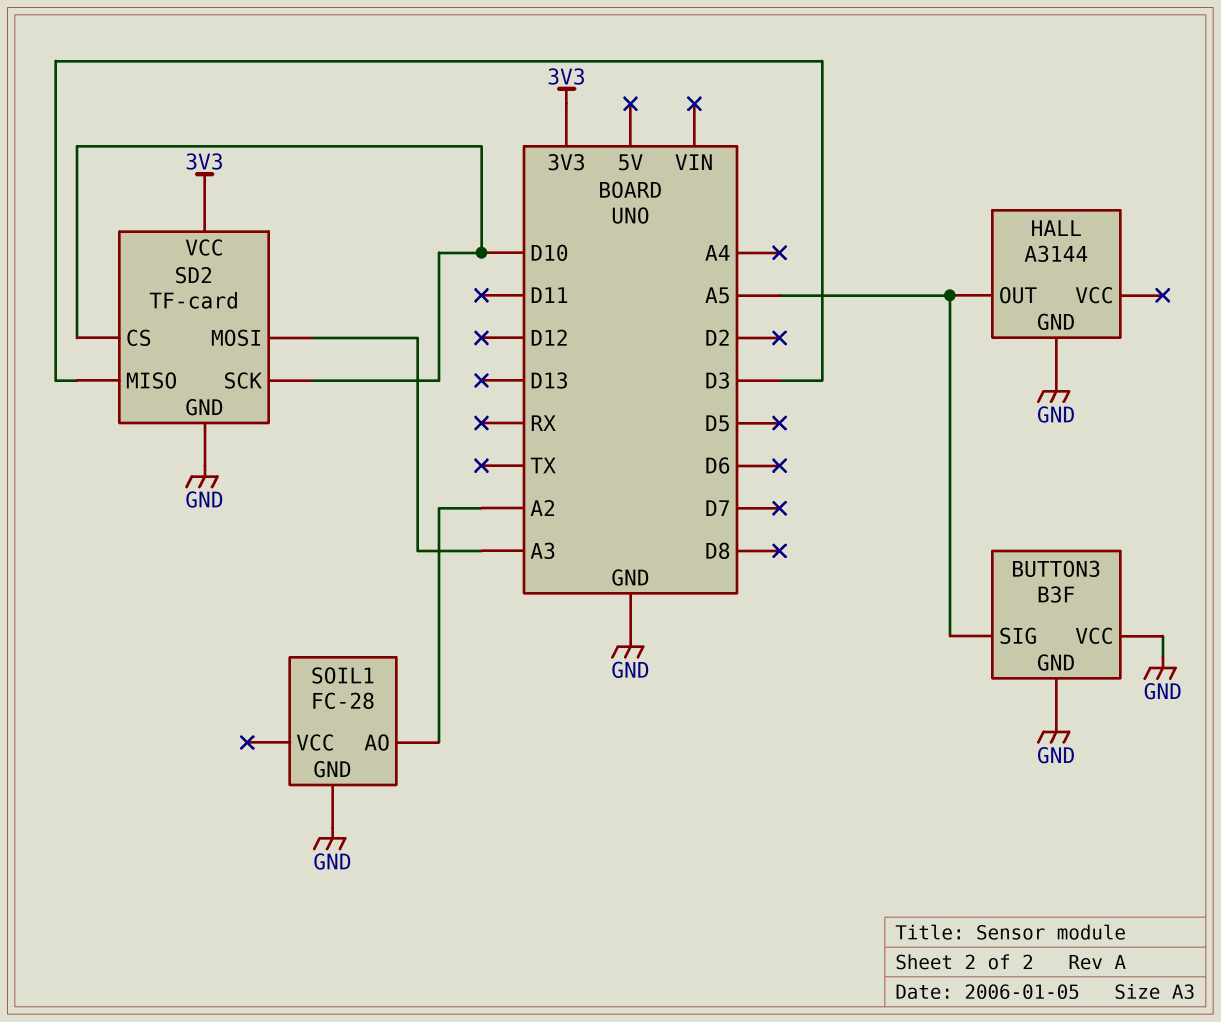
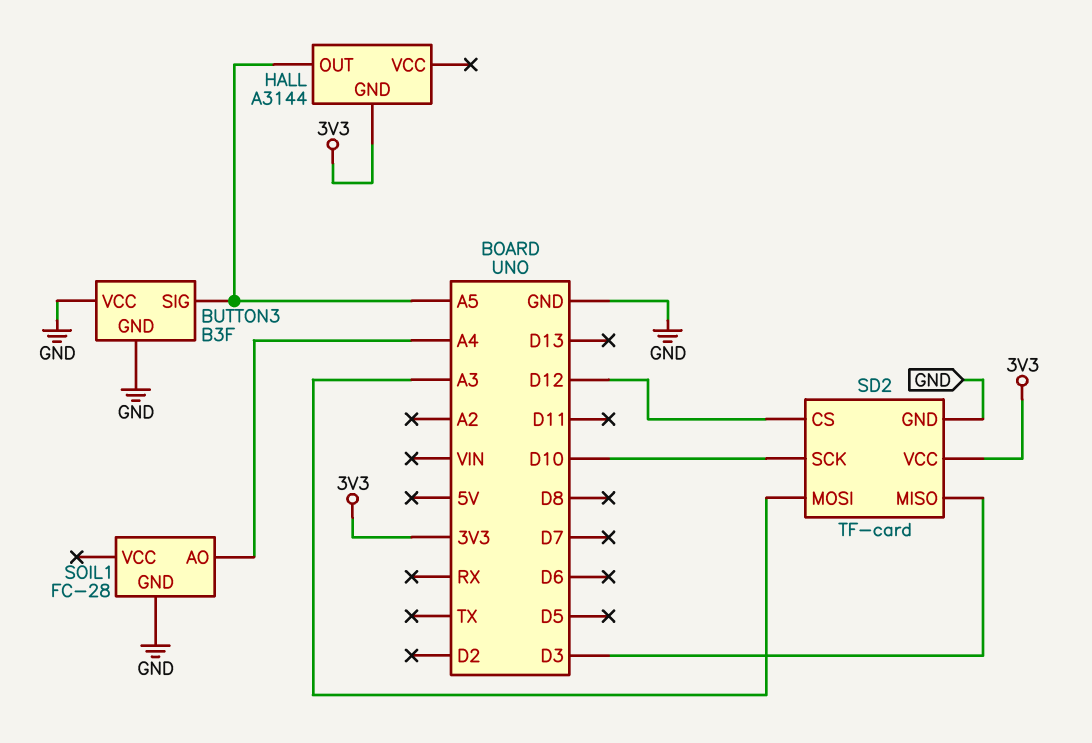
HALL pin GND: GND -> 3V3
SD2 pin CS: D10 -> D12
SOIL1 pin AO: A2 -> A4

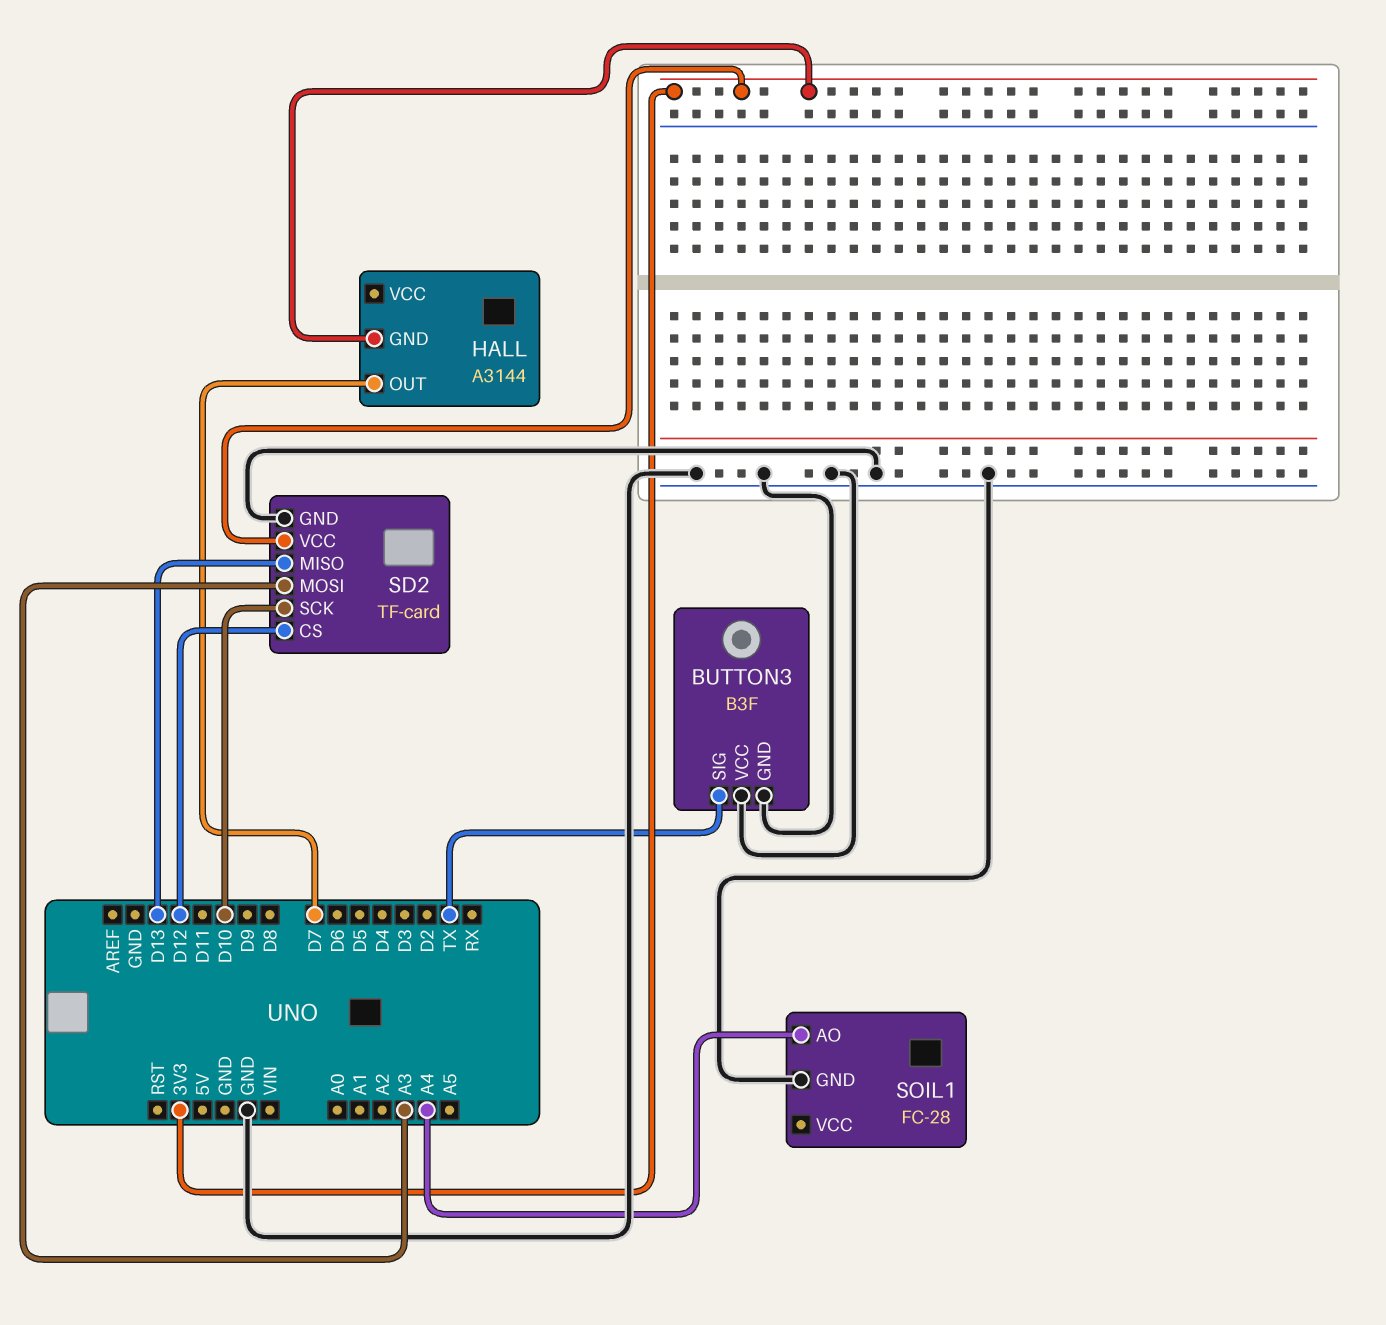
BUTTON3 pin SIG: A5 -> TX
HALL pin OUT: A5 -> D7
SD2 pin MISO: D3 -> D13

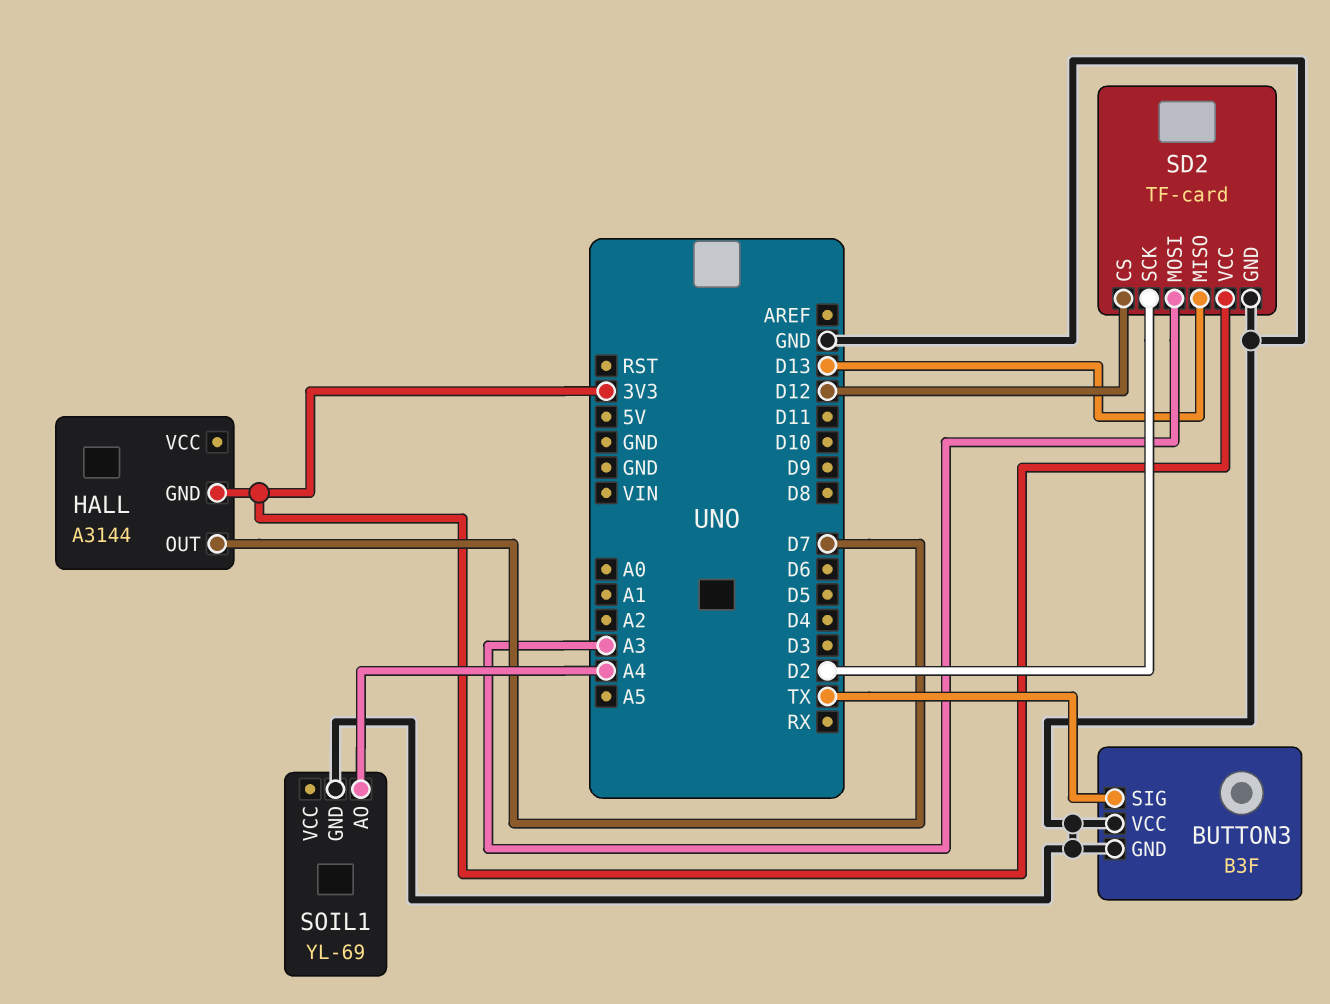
SD2 pin SCK: D10 -> D2
SOIL1: FC-28 -> YL-69

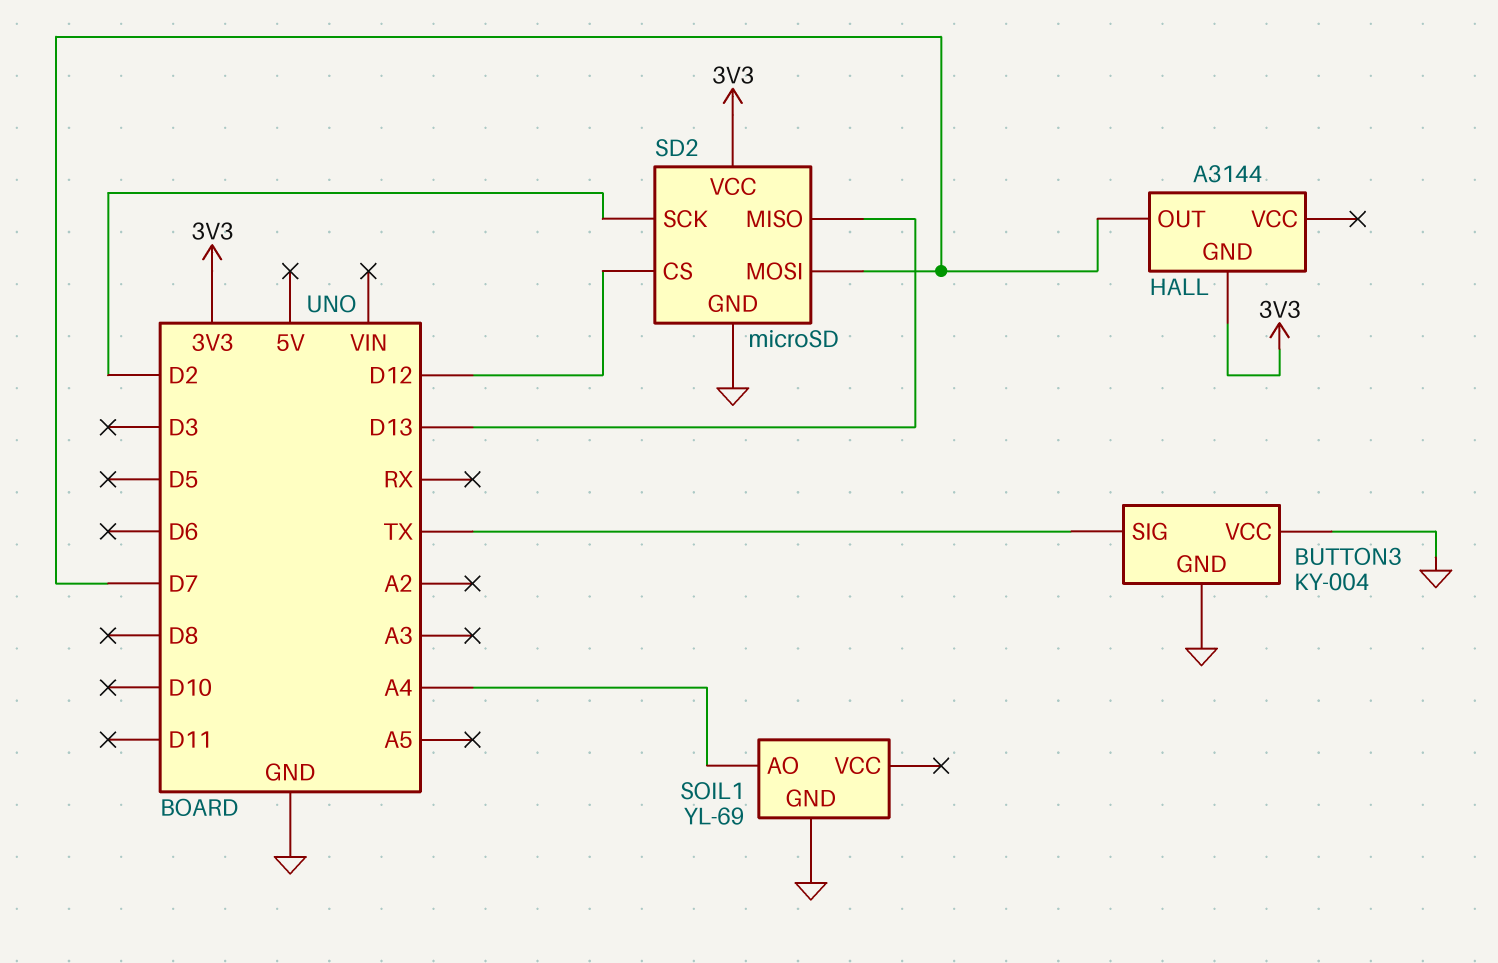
BUTTON3: B3F -> KY-004
SD2: TF-card -> microSD
SD2 pin MOSI: A3 -> D7

